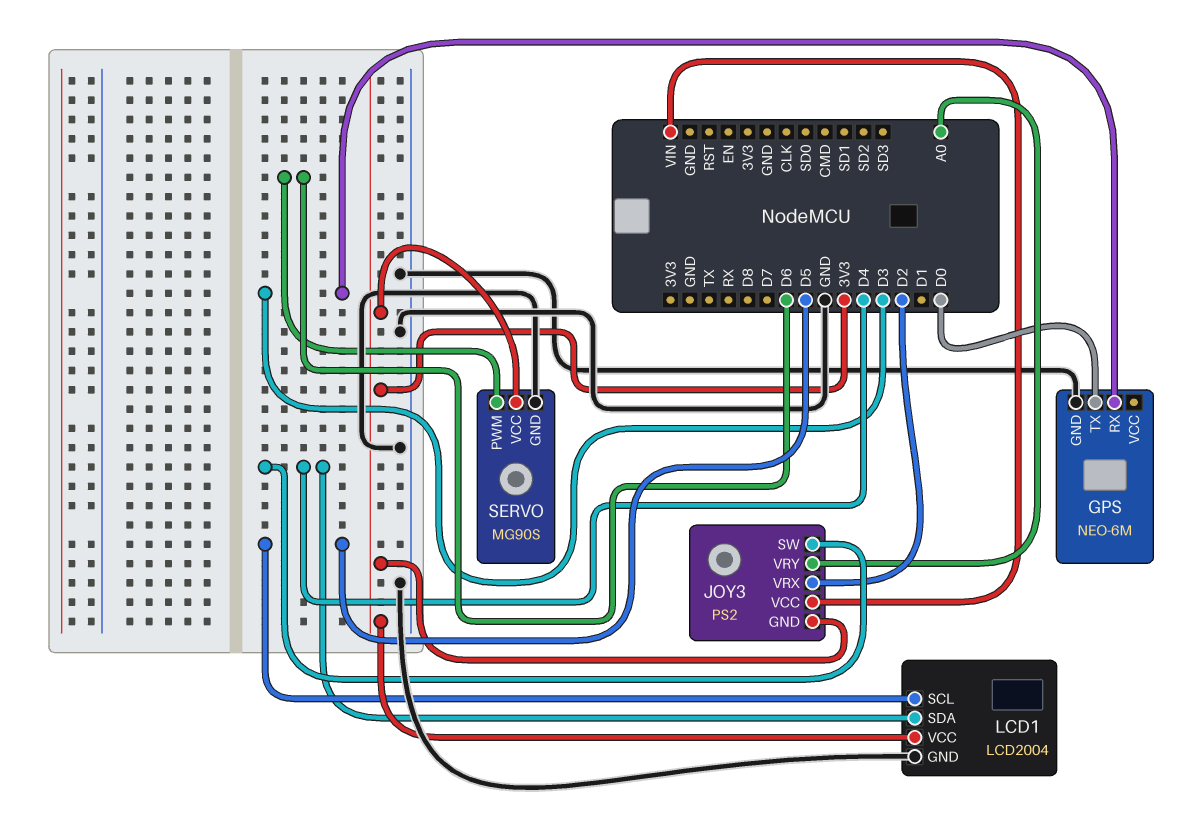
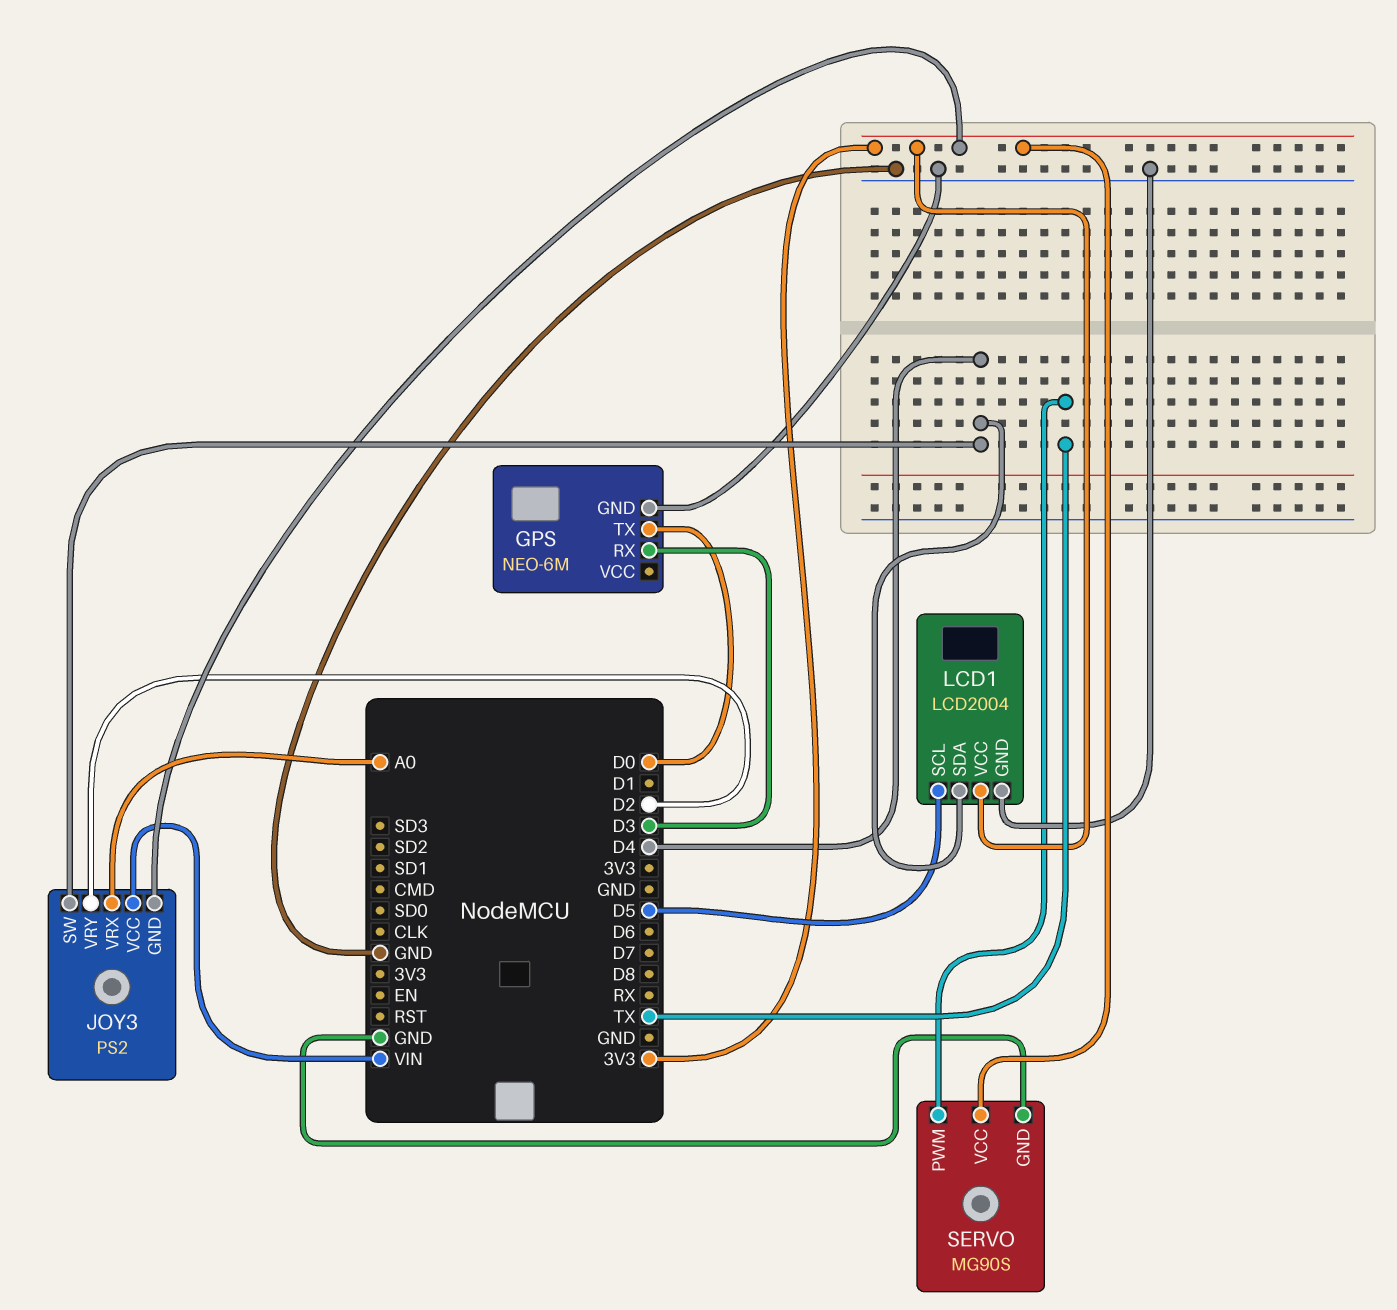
JOY3 pin VRX: D2 -> A0
JOY3 pin VRY: A0 -> D2
SERVO pin PWM: D6 -> TX

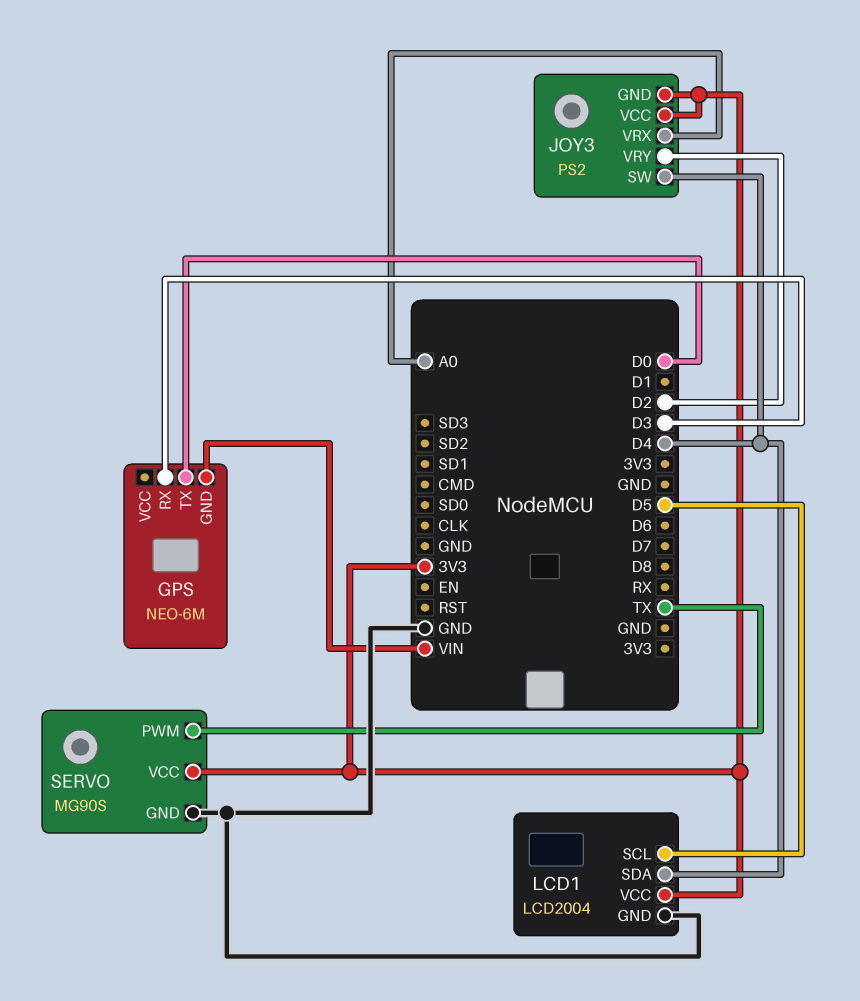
GPS pin GND: GND -> VIN
JOY3 pin VCC: VIN -> 3V3

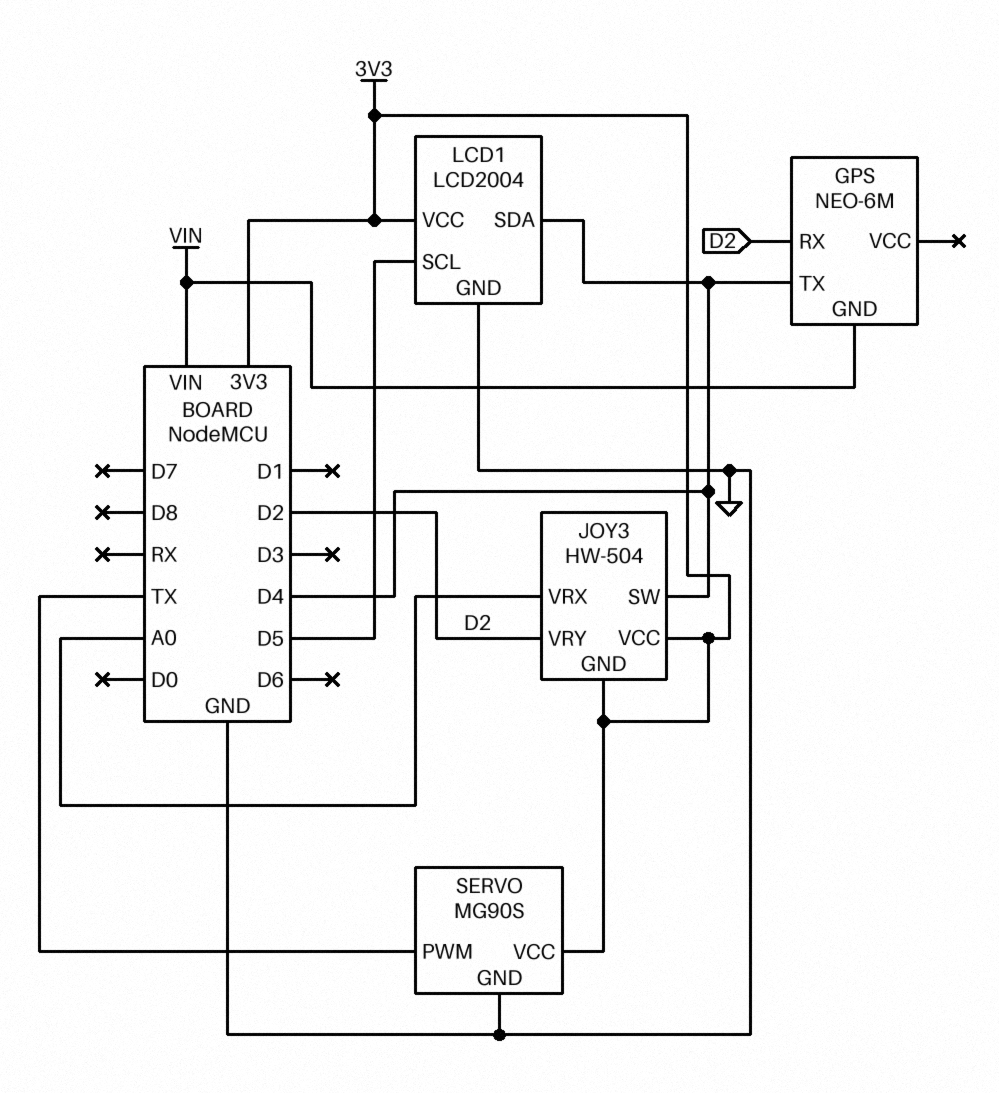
GPS pin RX: D3 -> D2
GPS pin TX: D0 -> D4
JOY3: PS2 -> HW-504

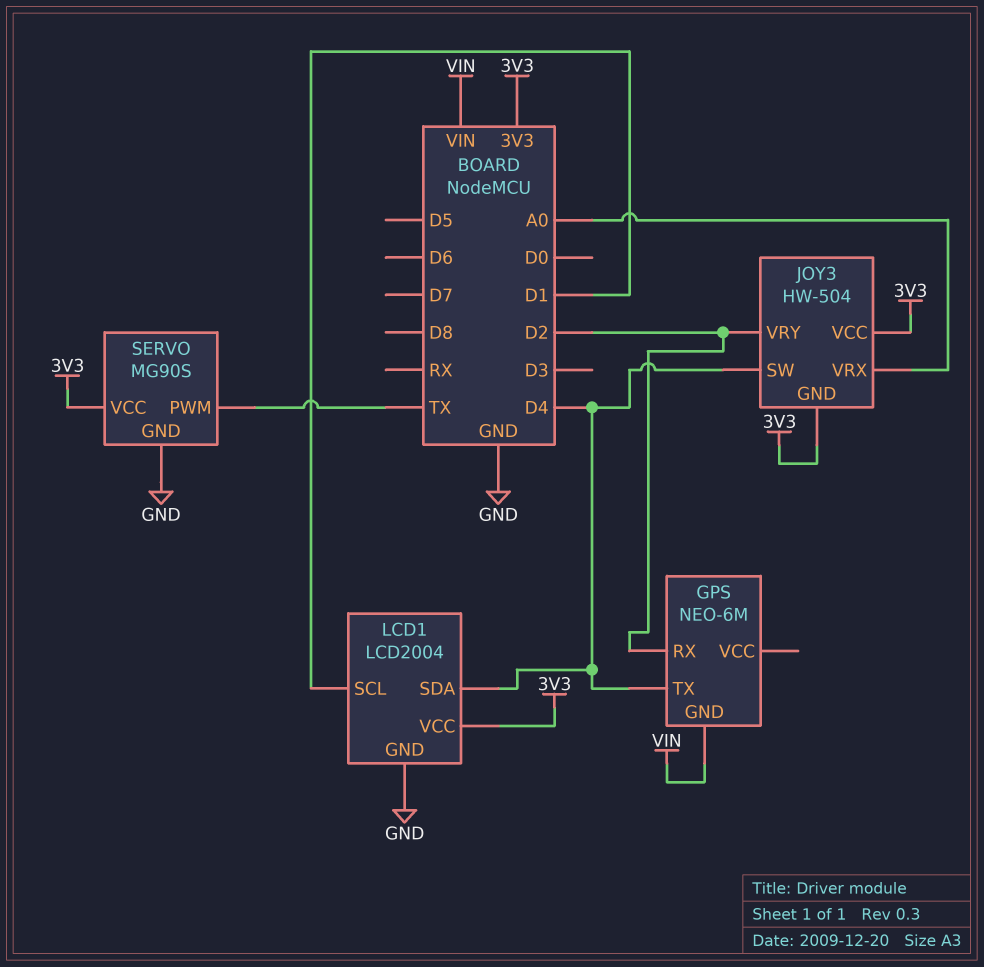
LCD1 pin SCL: D5 -> D1

